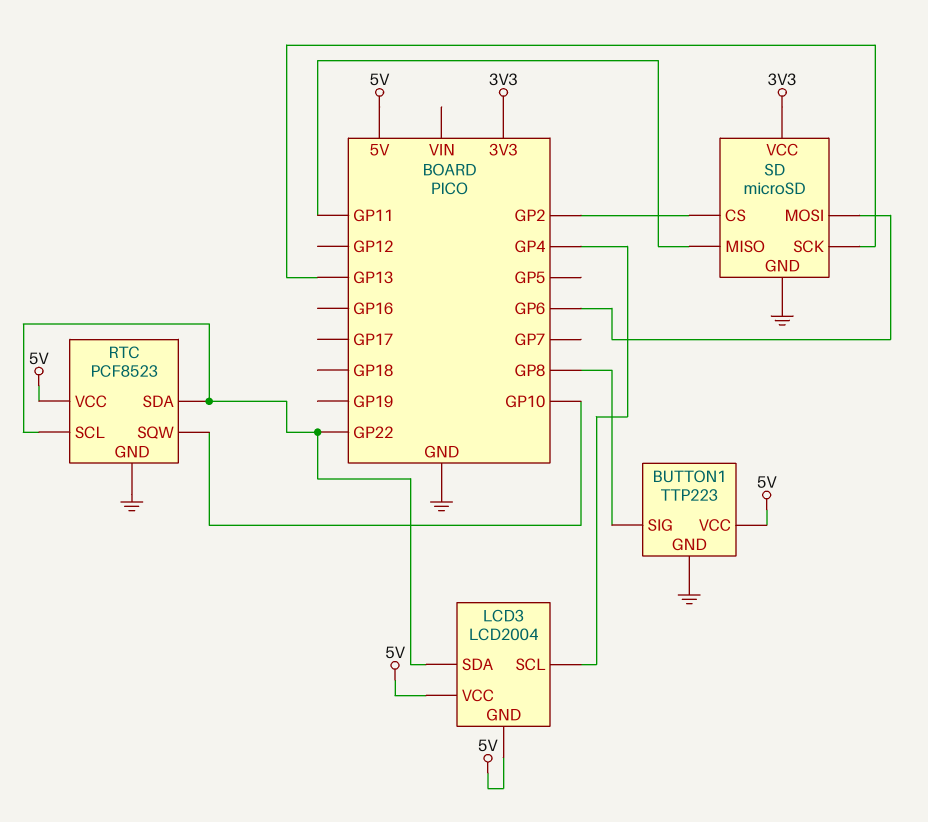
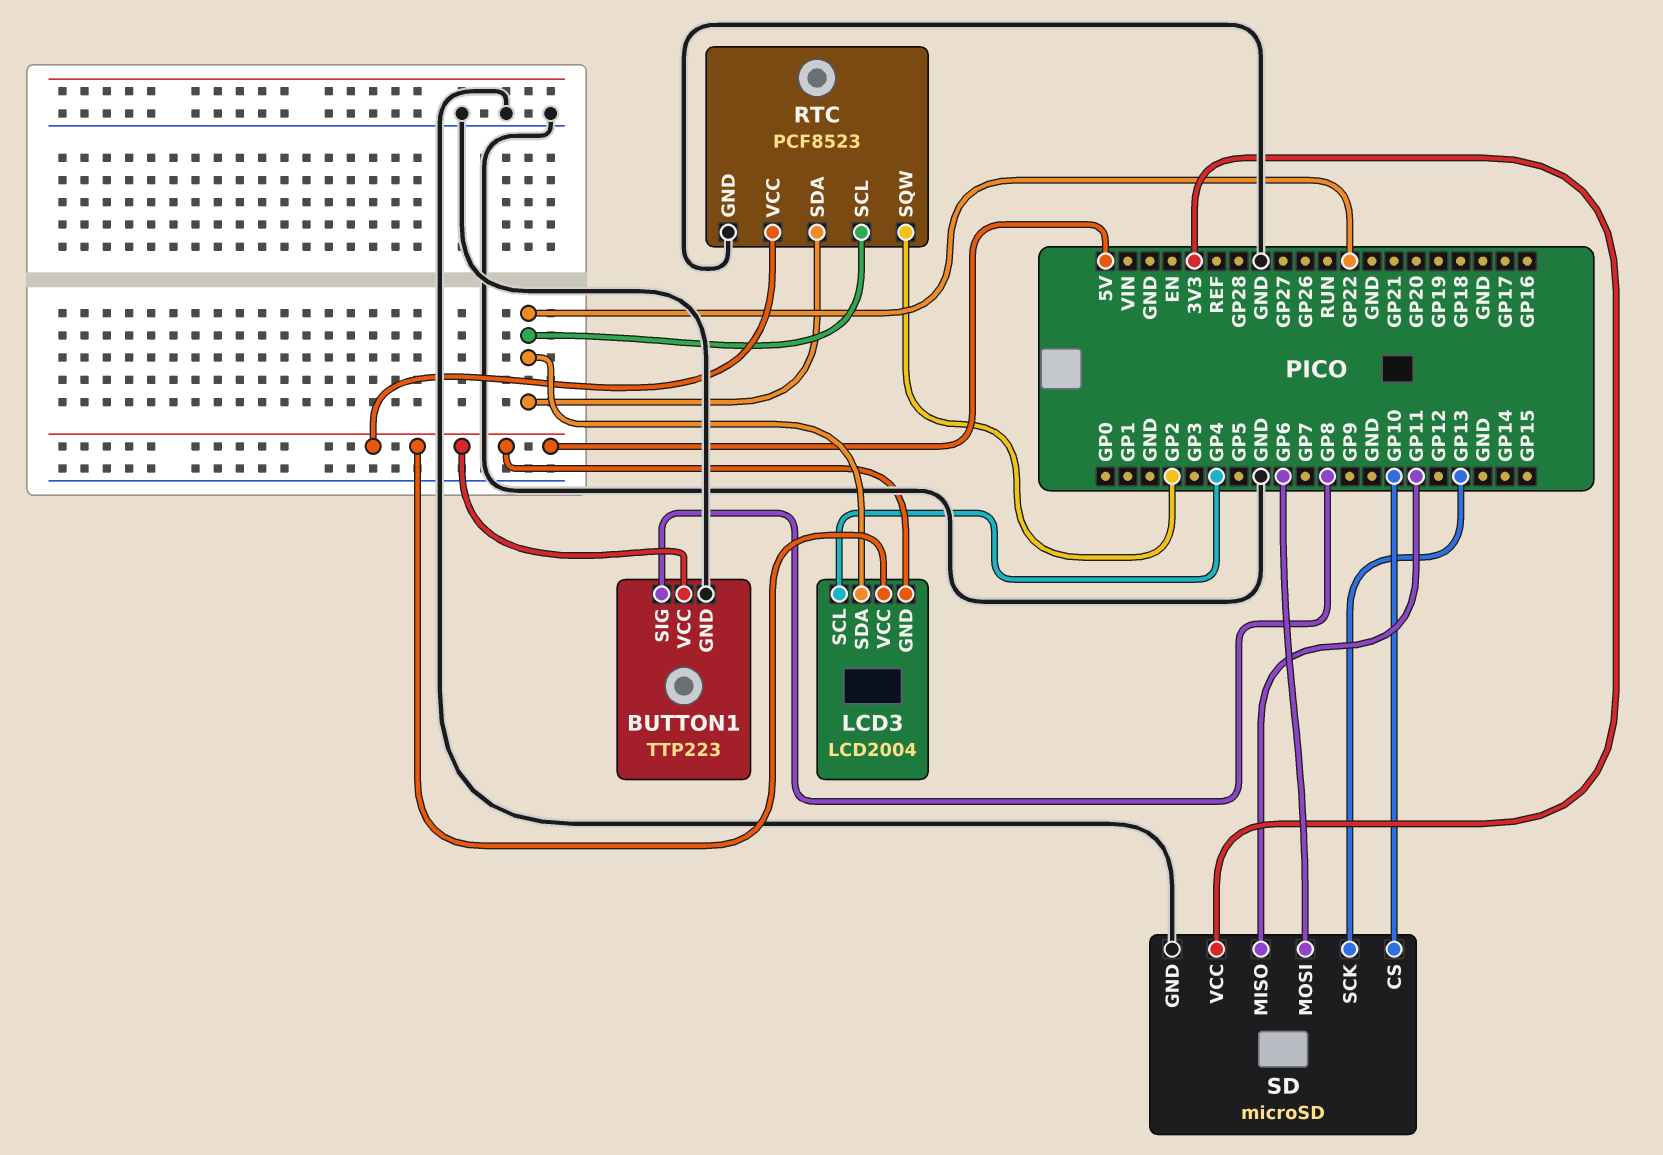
RTC pin SQW: GP10 -> GP2
SD pin CS: GP2 -> GP10

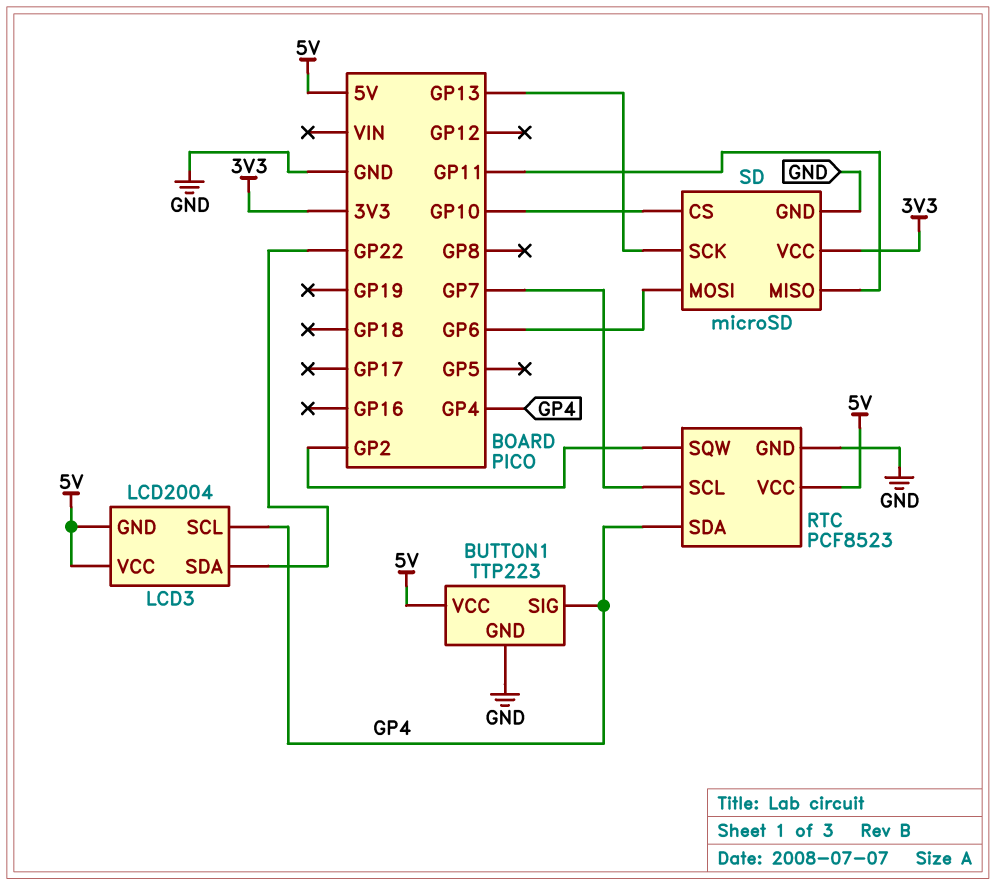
BUTTON1 pin SIG: GP8 -> GP4
RTC pin SCL: GP22 -> GP7
RTC pin SDA: GP22 -> GP4

